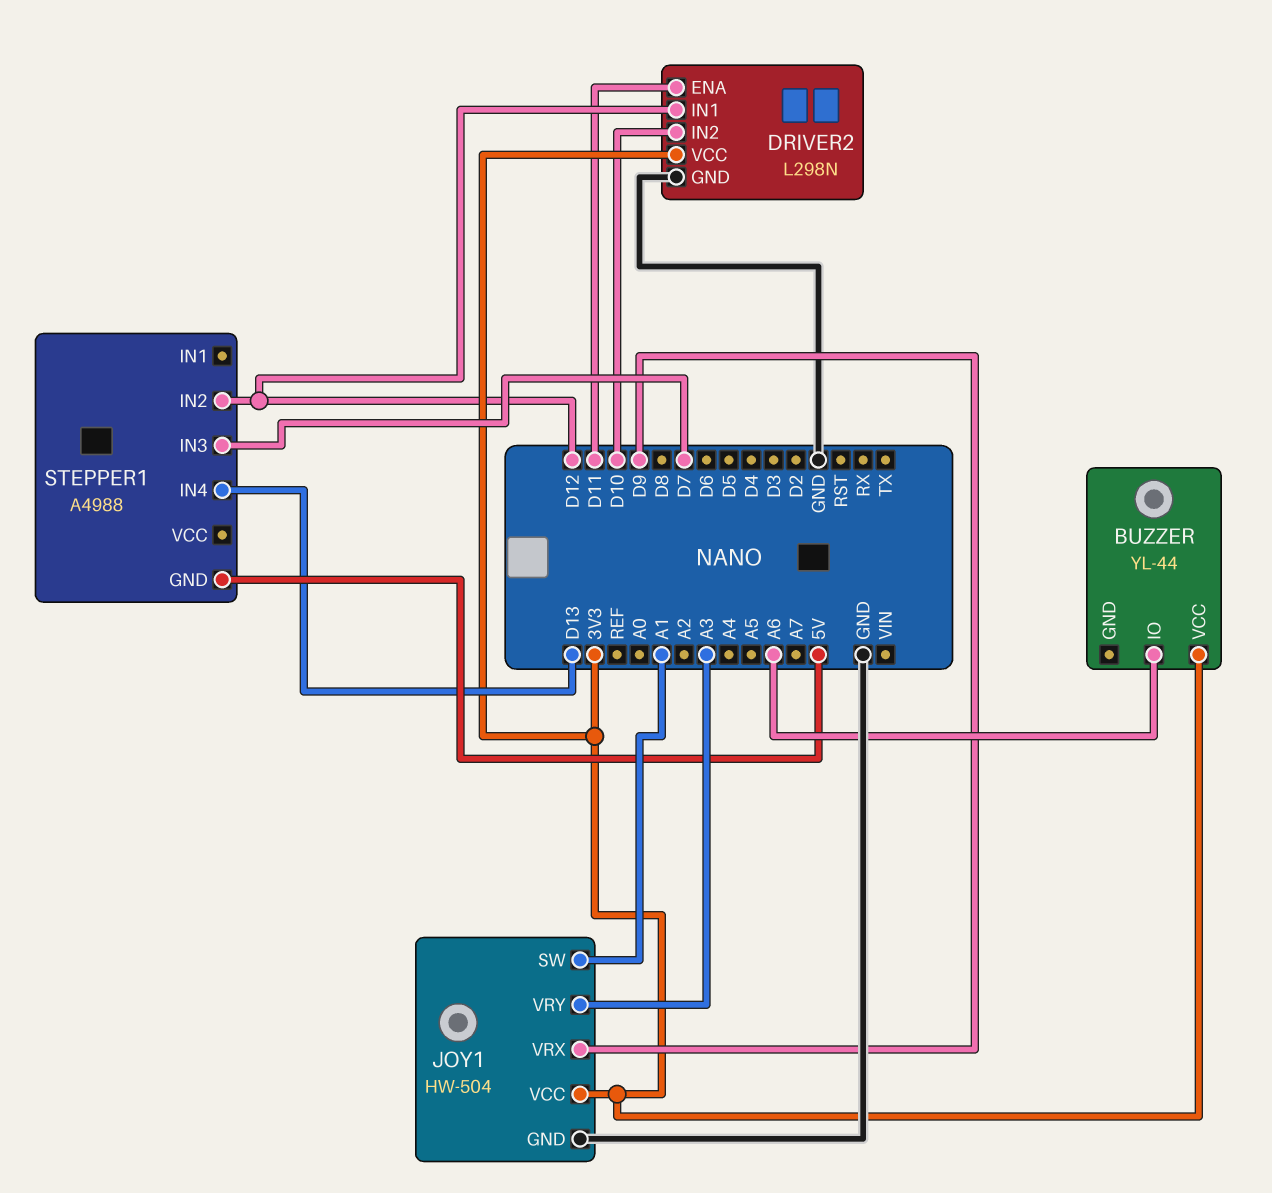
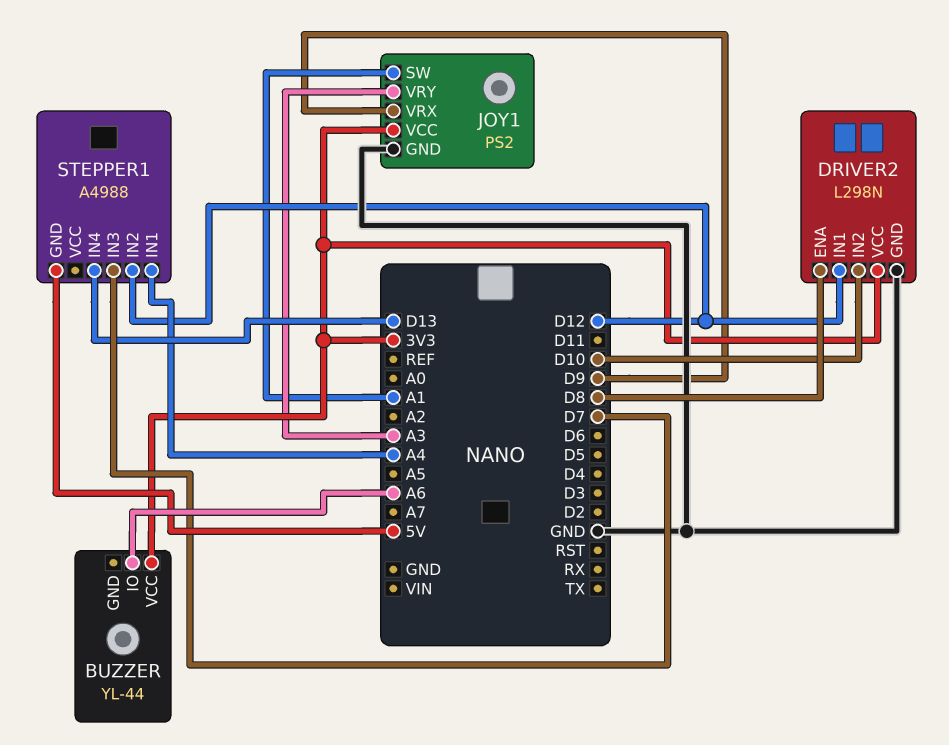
DRIVER2 pin ENA: D11 -> D8
JOY1: HW-504 -> PS2
STEPPER1 pin IN1: none -> A4

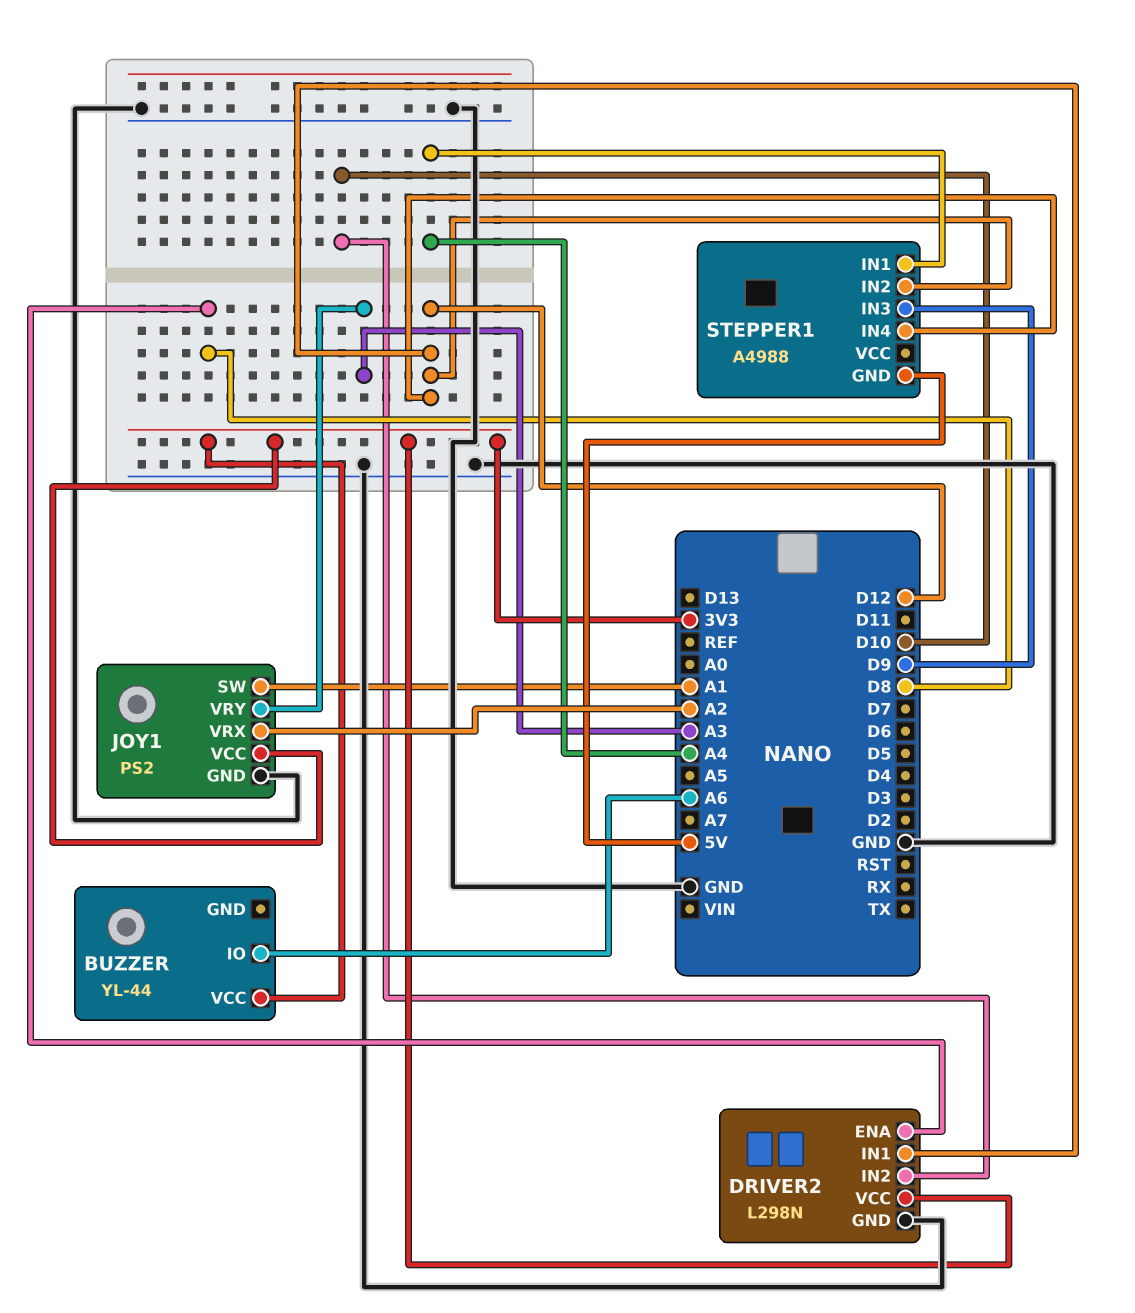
JOY1 pin VRX: D9 -> A2
STEPPER1 pin IN3: D7 -> D9
STEPPER1 pin IN4: D13 -> D12

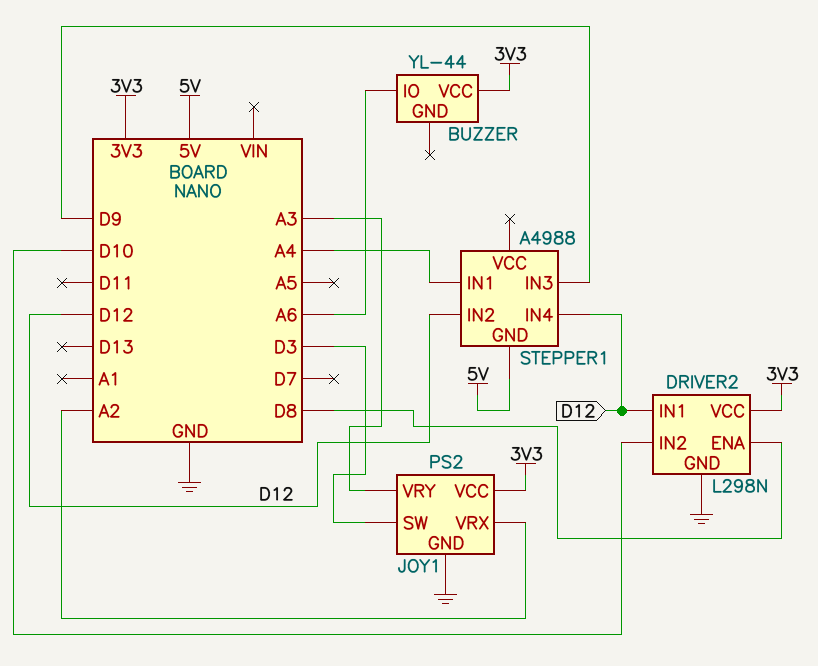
JOY1 pin SW: A1 -> D3

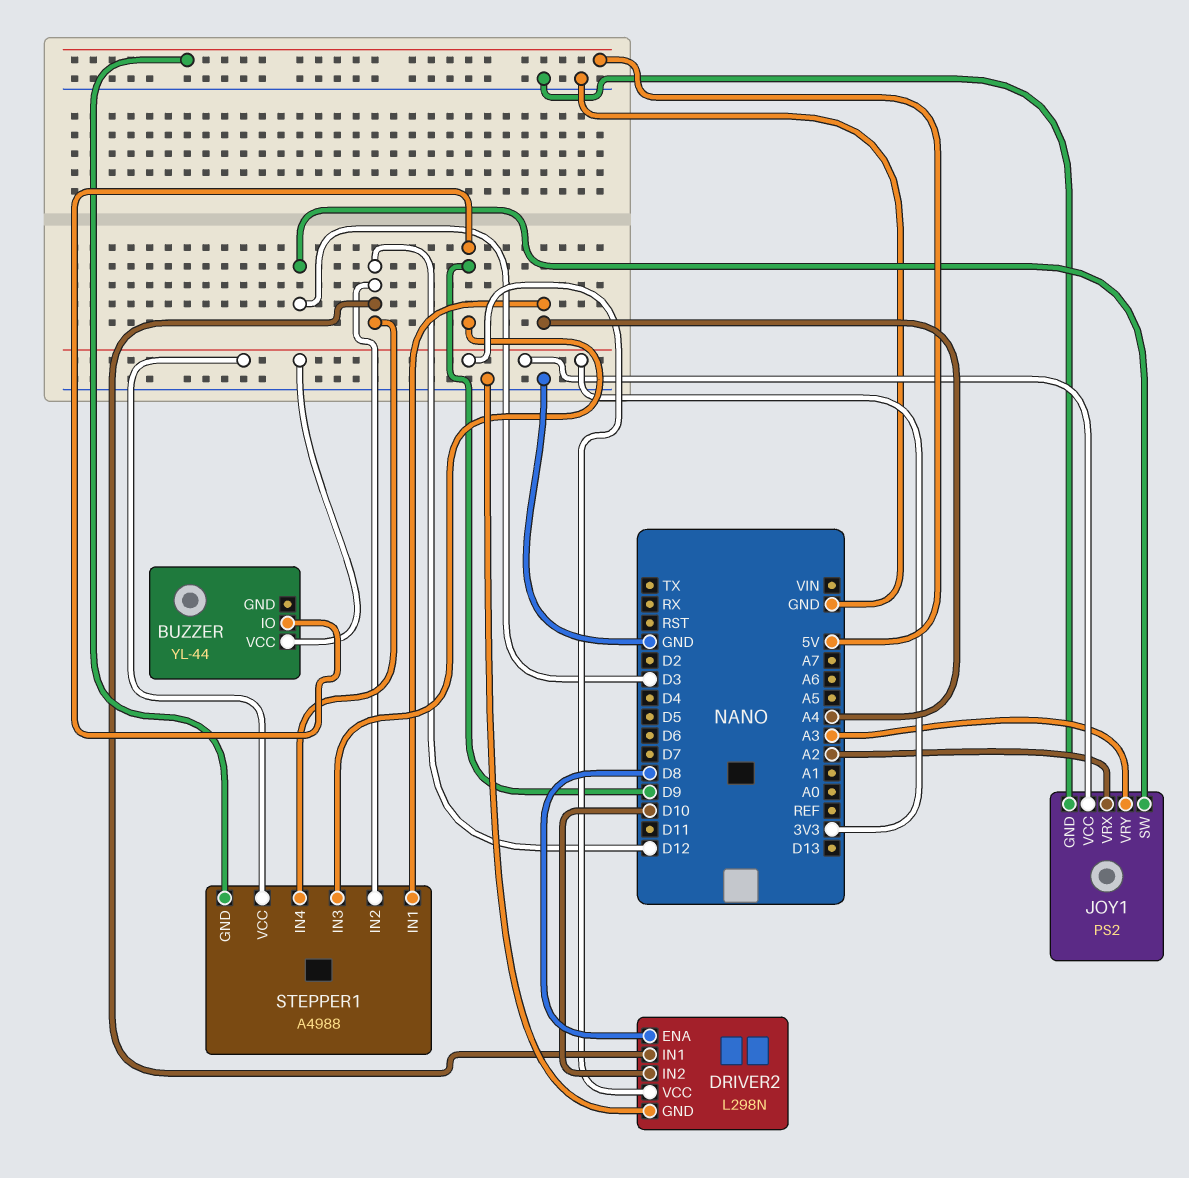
BUZZER pin IO: A6 -> D9
STEPPER1 pin VCC: none -> 3V3

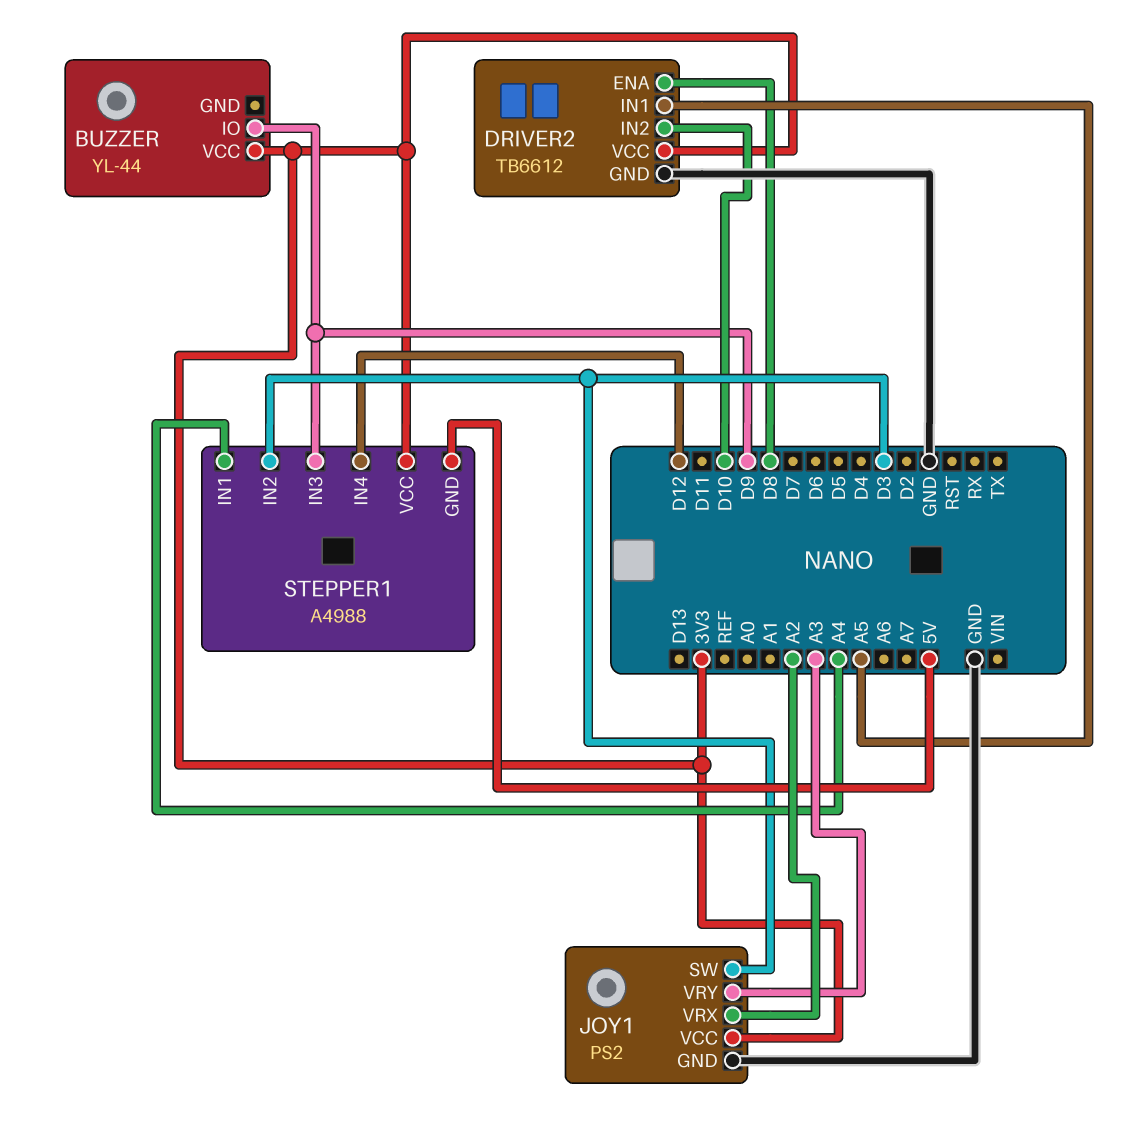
DRIVER2: L298N -> TB6612
DRIVER2 pin IN1: D12 -> A5
STEPPER1 pin IN2: D12 -> D3

